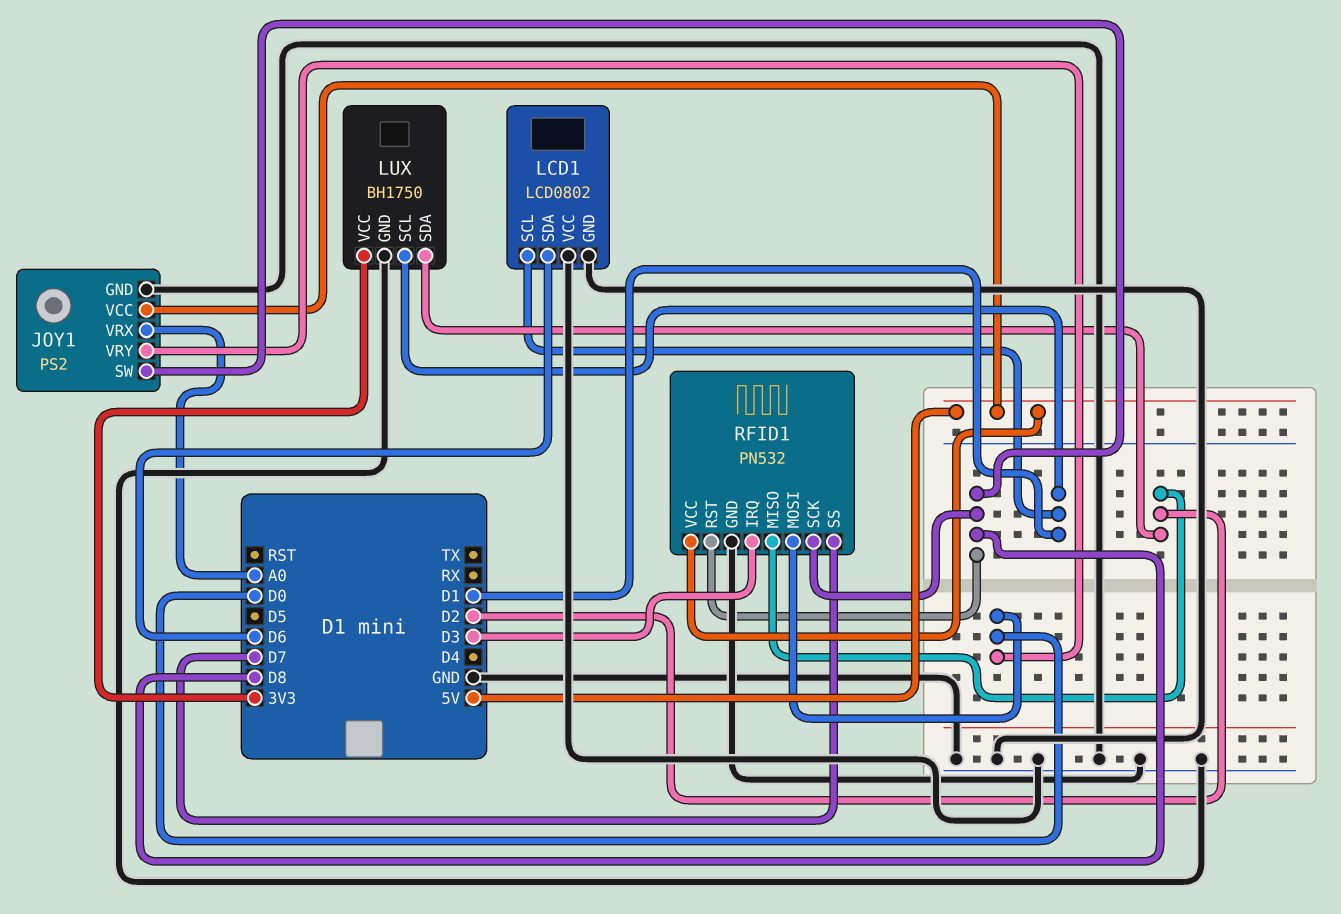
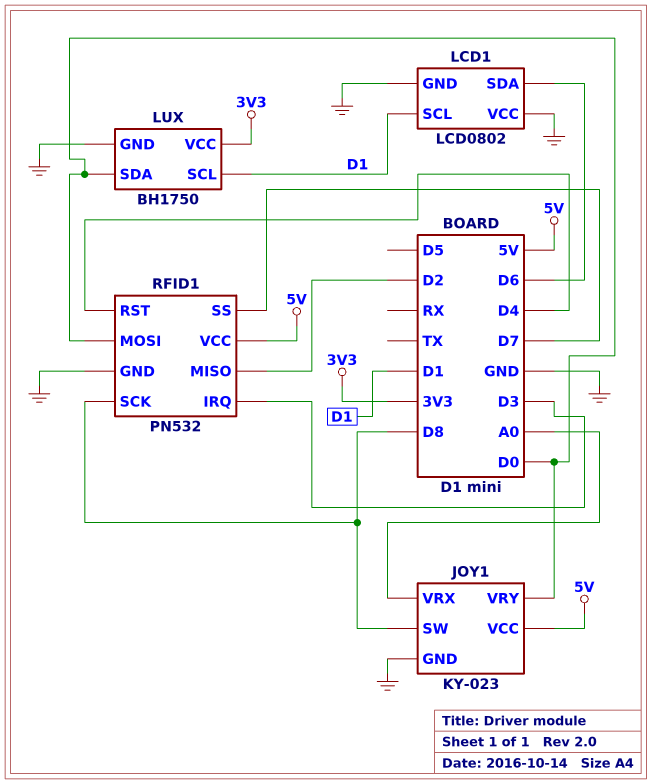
JOY1: PS2 -> KY-023
LUX pin SDA: D2 -> D0
RFID1 pin RST: D8 -> D4

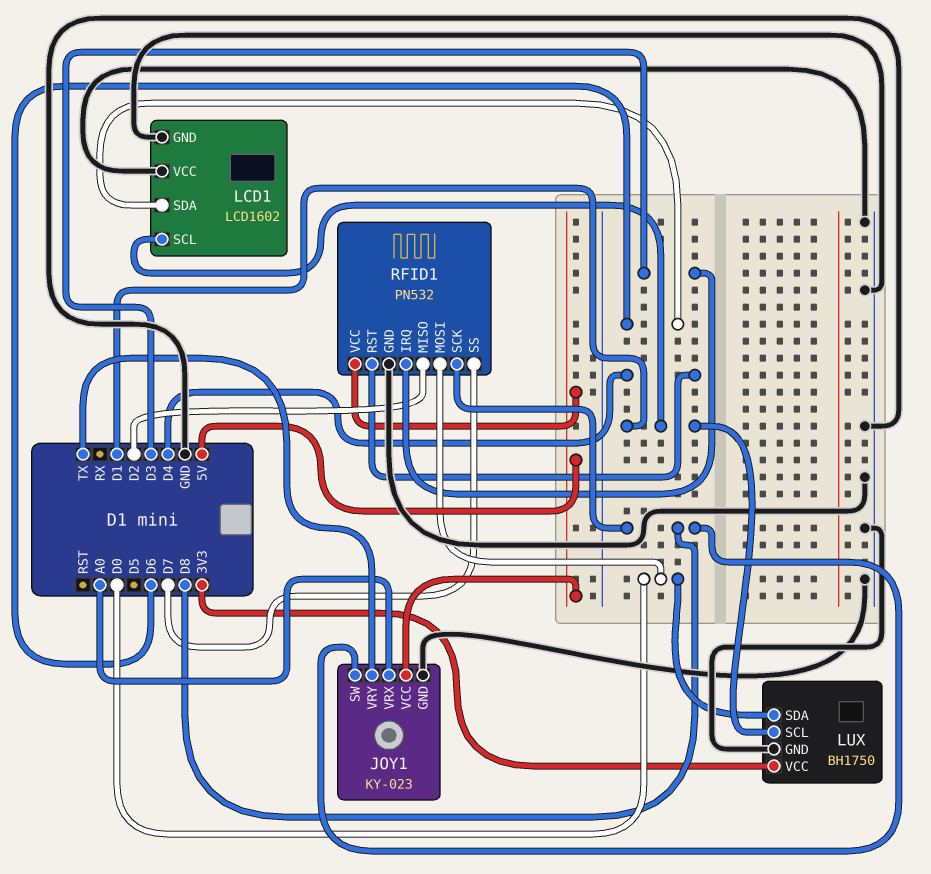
JOY1 pin VRY: D0 -> TX
LCD1: LCD0802 -> LCD1602

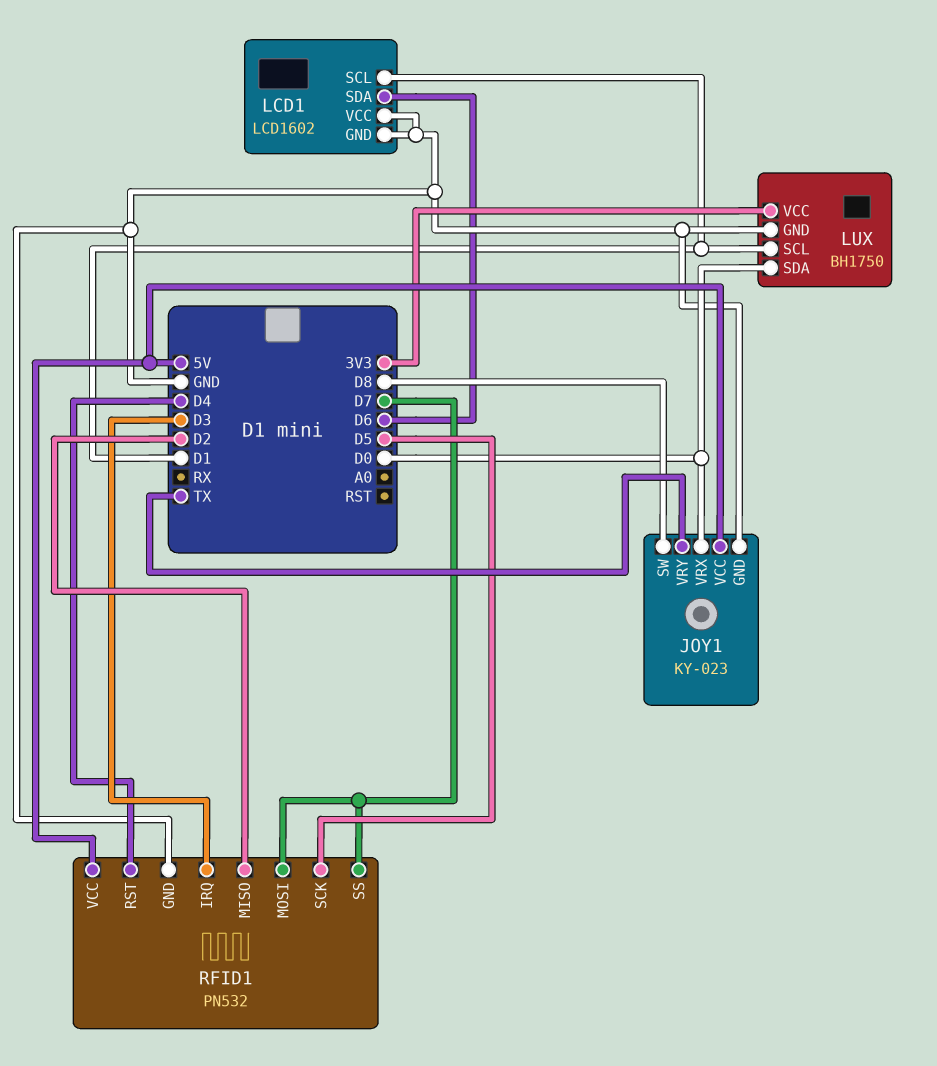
JOY1 pin VRX: A0 -> D0
RFID1 pin MOSI: D0 -> D7
RFID1 pin SCK: D8 -> D5

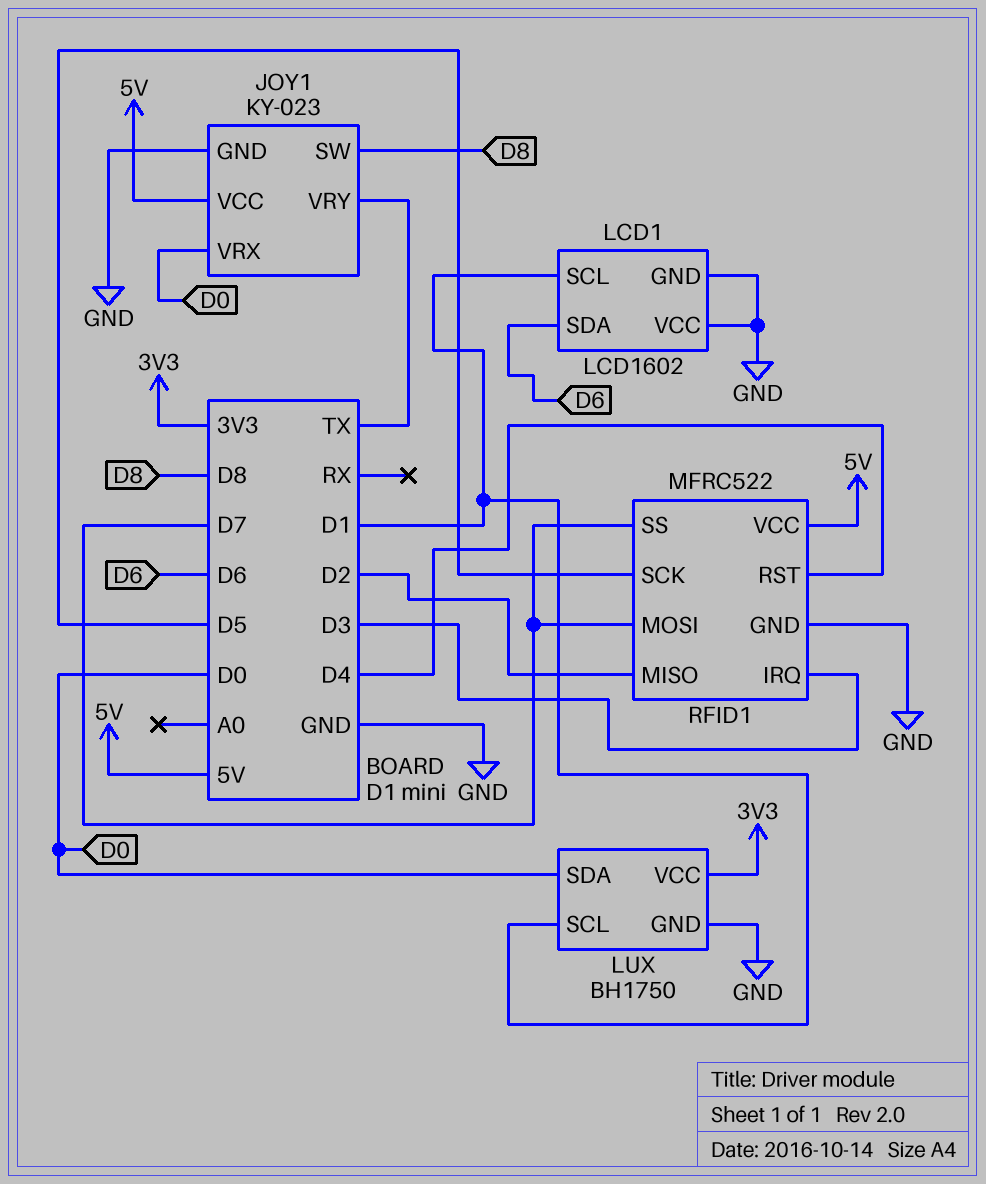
RFID1: PN532 -> MFRC522

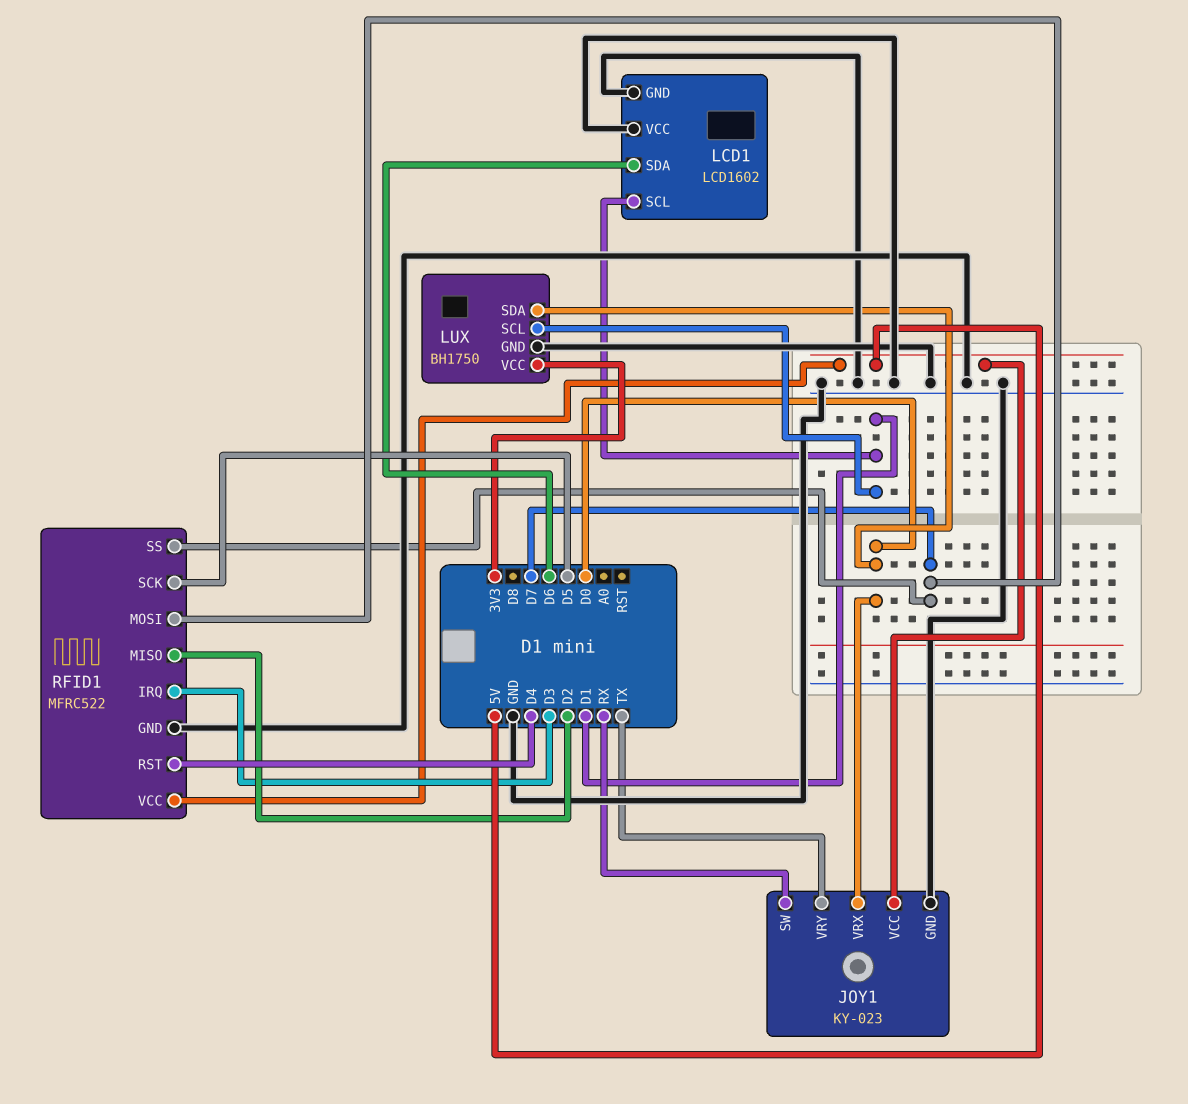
JOY1 pin SW: D8 -> RX

